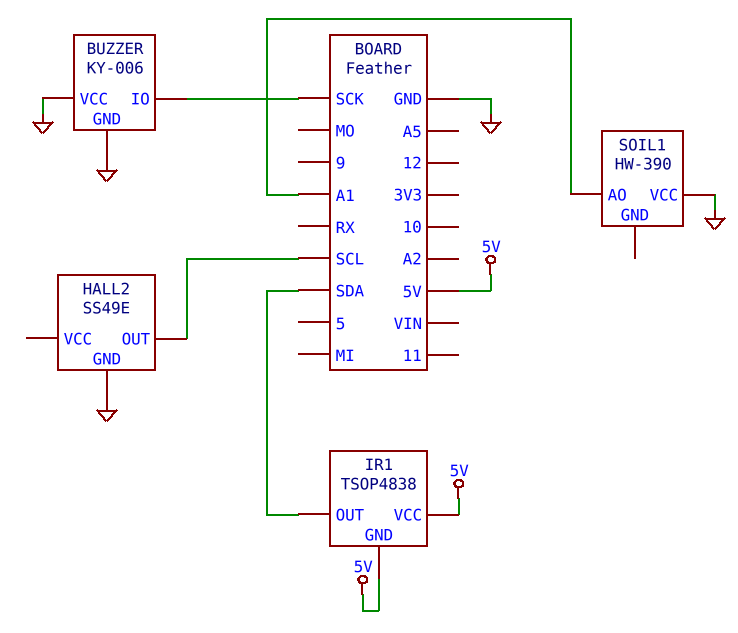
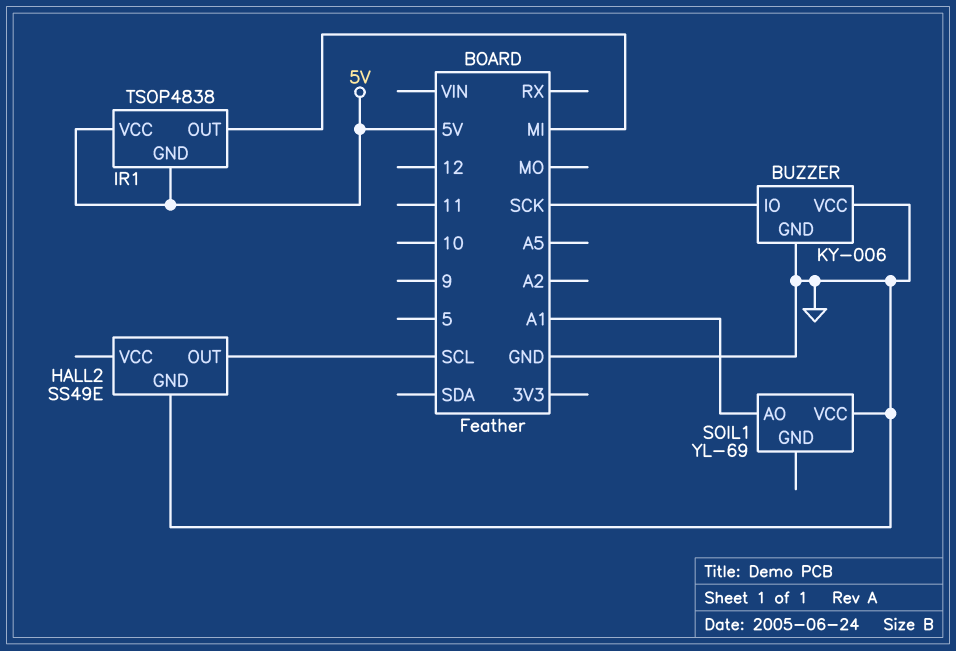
IR1 pin OUT: SDA -> MI
SOIL1: HW-390 -> YL-69

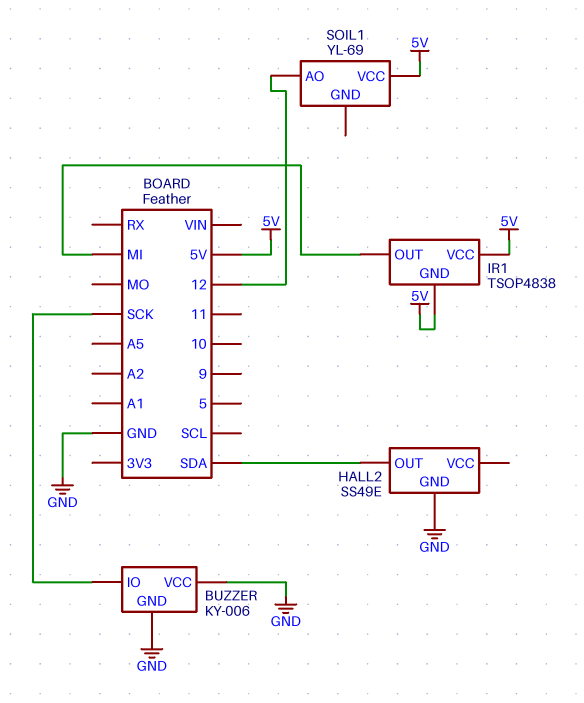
HALL2 pin OUT: SCL -> SDA
SOIL1 pin AO: A1 -> 12
SOIL1 pin VCC: GND -> 5V

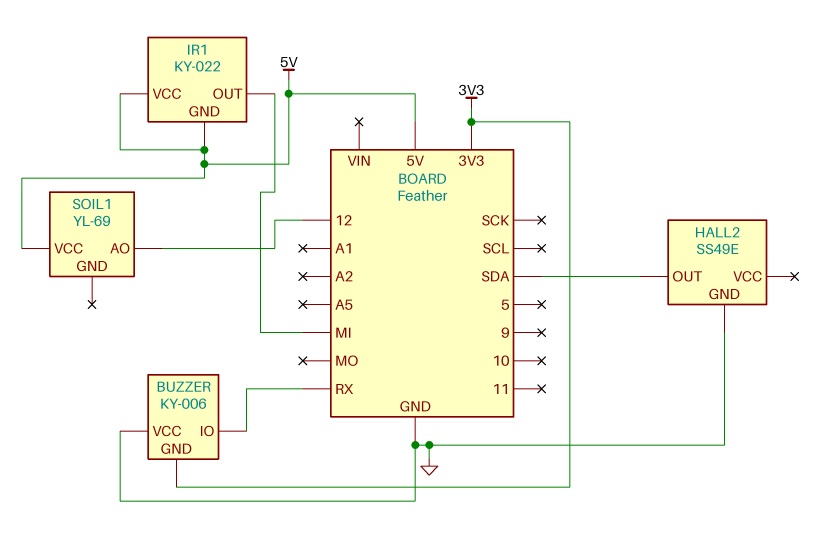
BUZZER pin GND: GND -> 3V3
BUZZER pin IO: SCK -> RX
IR1: TSOP4838 -> KY-022

